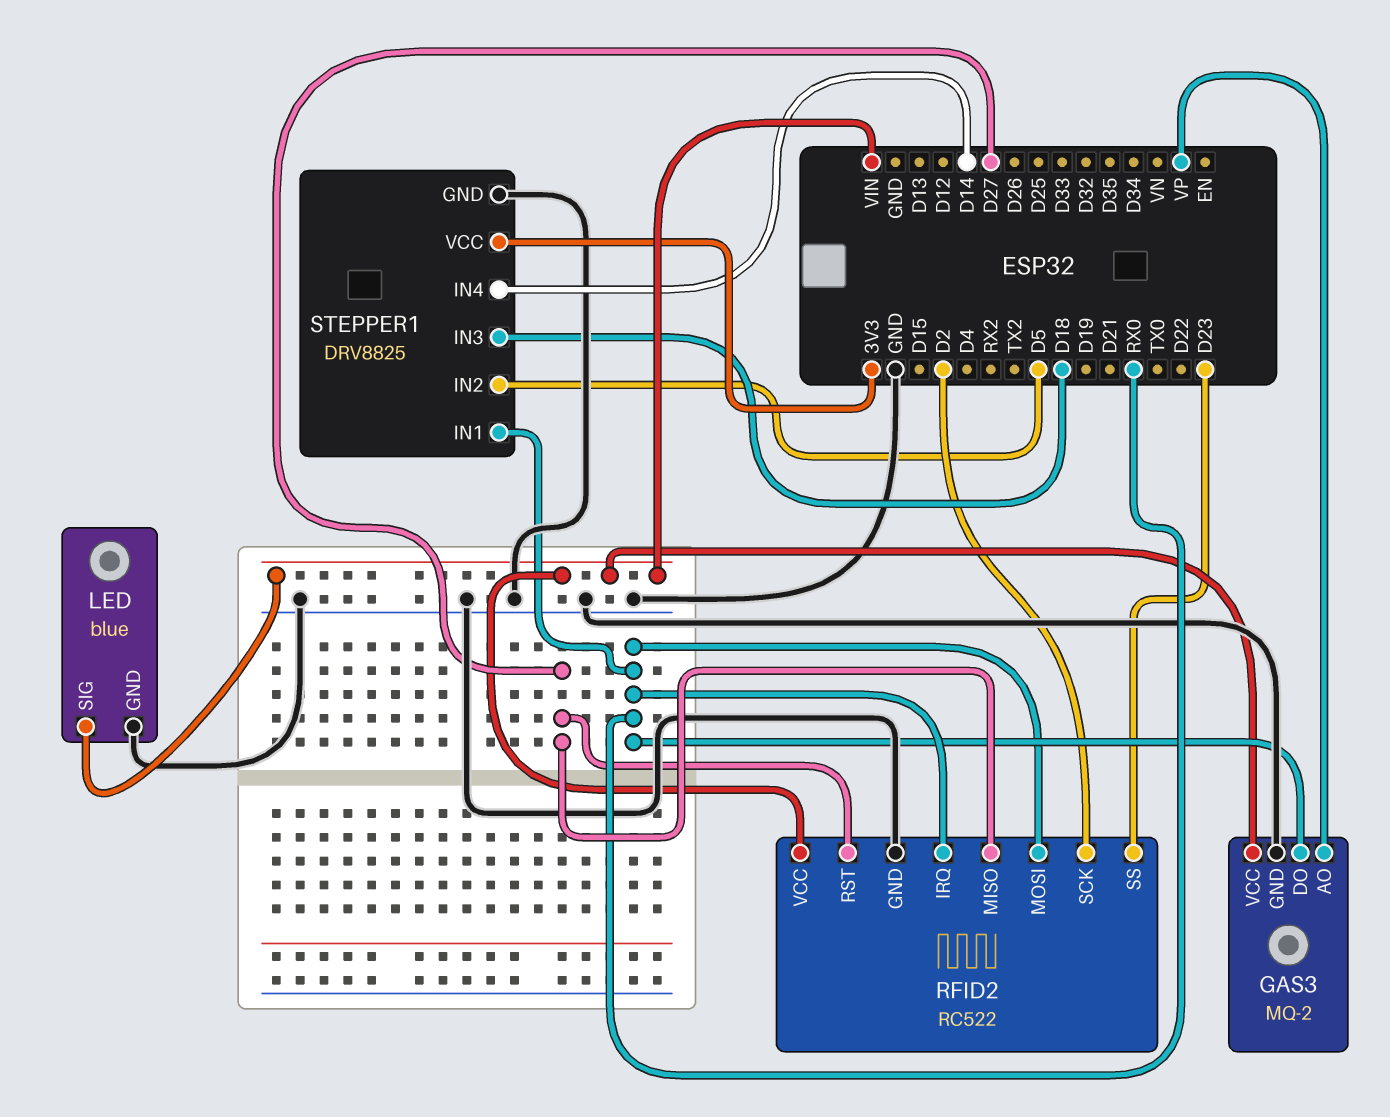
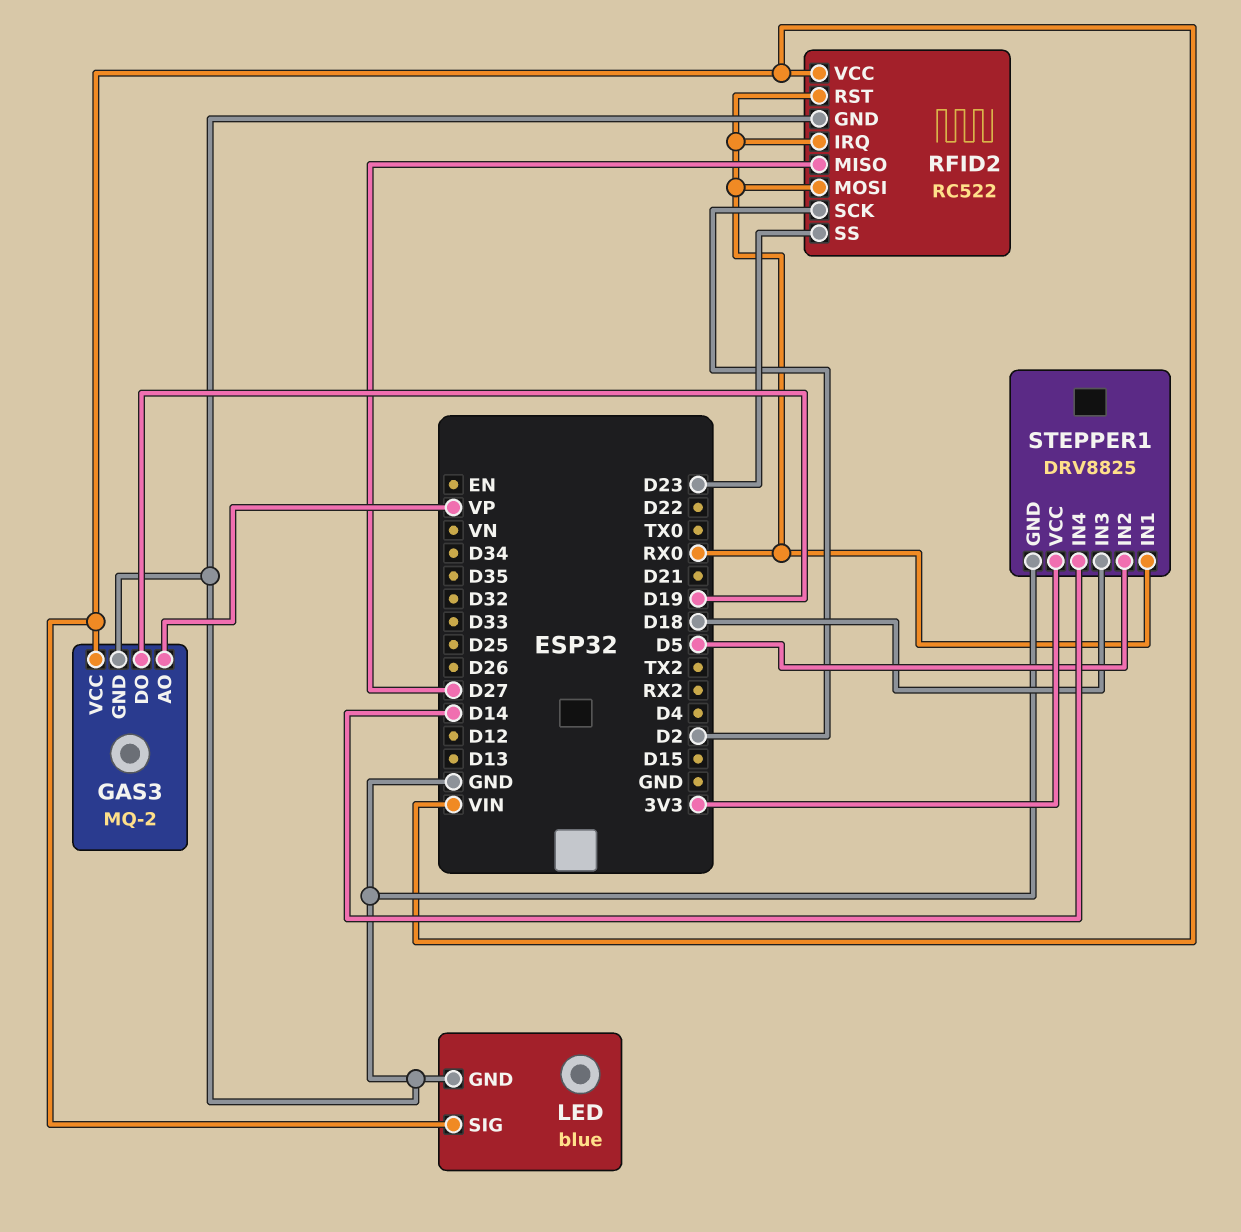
GAS3 pin DO: RX0 -> D19
RFID2 pin RST: D27 -> RX0

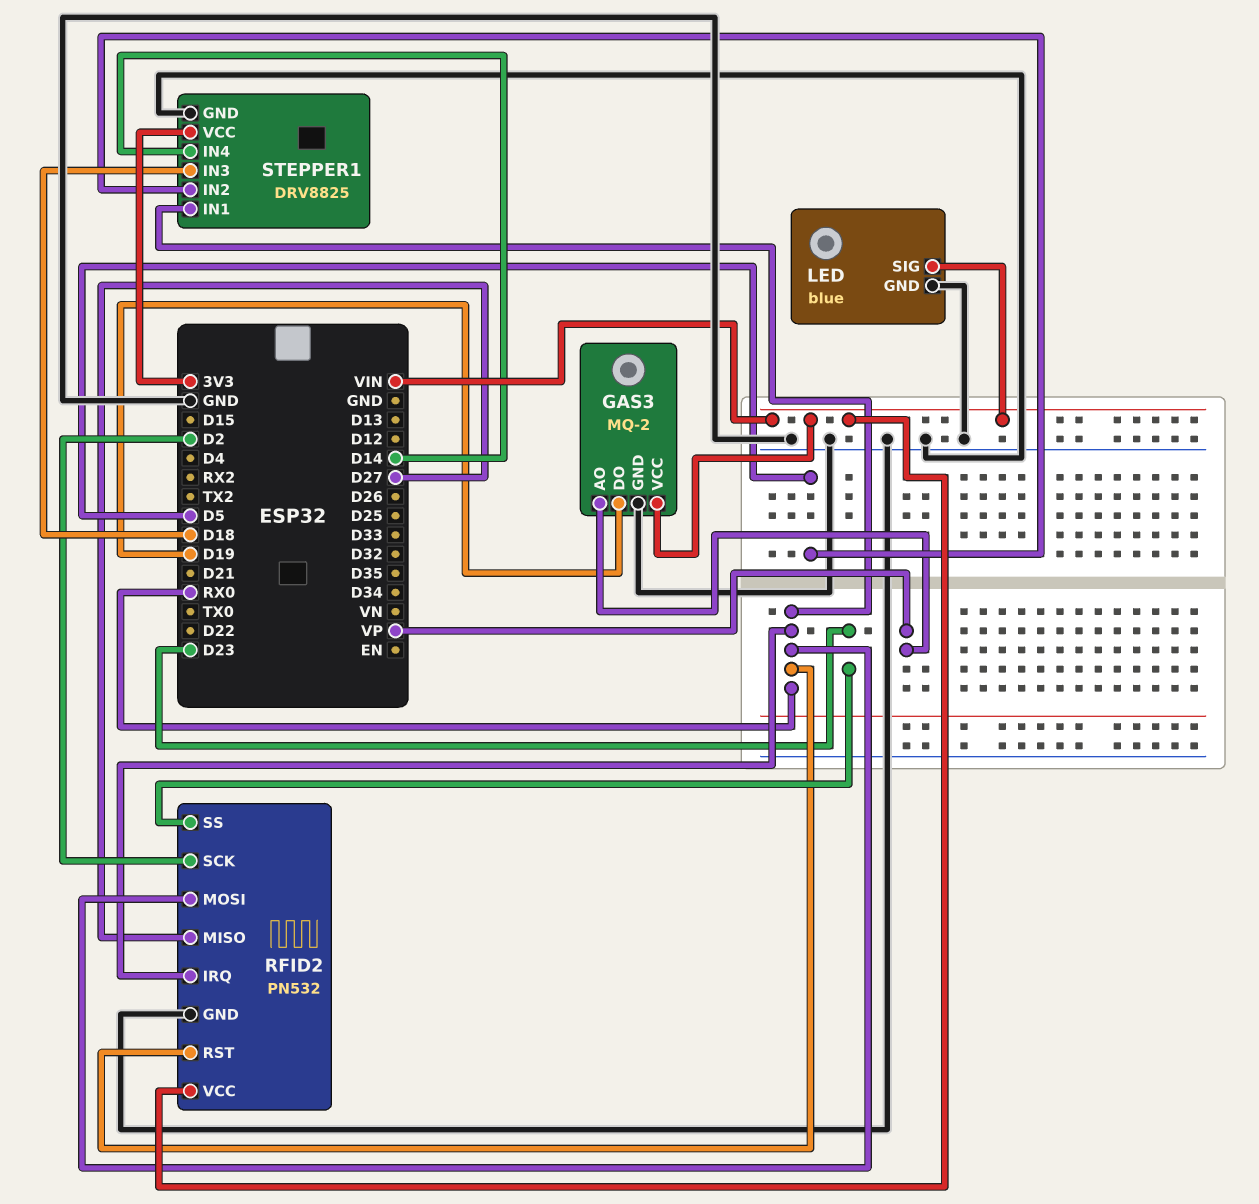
RFID2: RC522 -> PN532

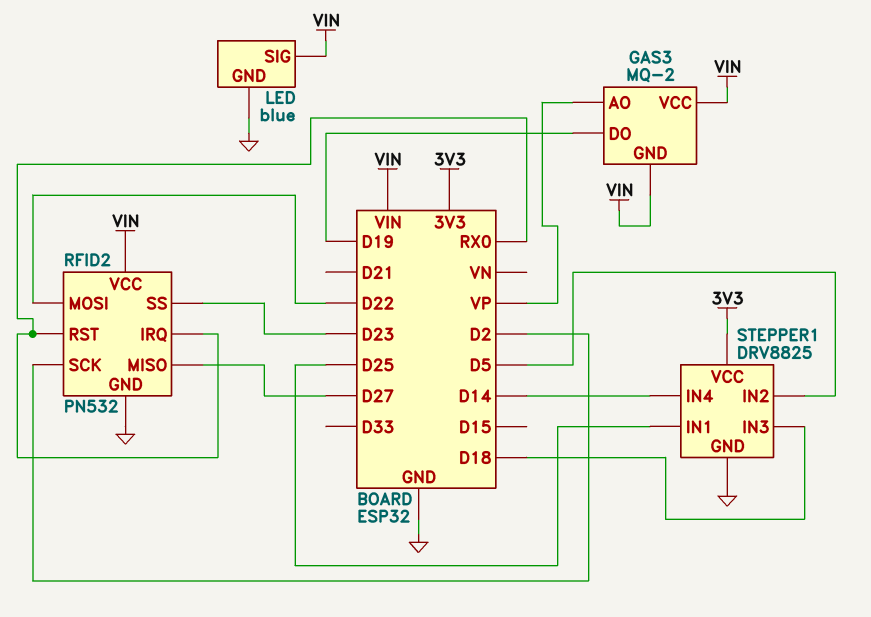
GAS3 pin GND: GND -> VIN
RFID2 pin MOSI: RX0 -> D22
STEPPER1 pin IN1: RX0 -> D25

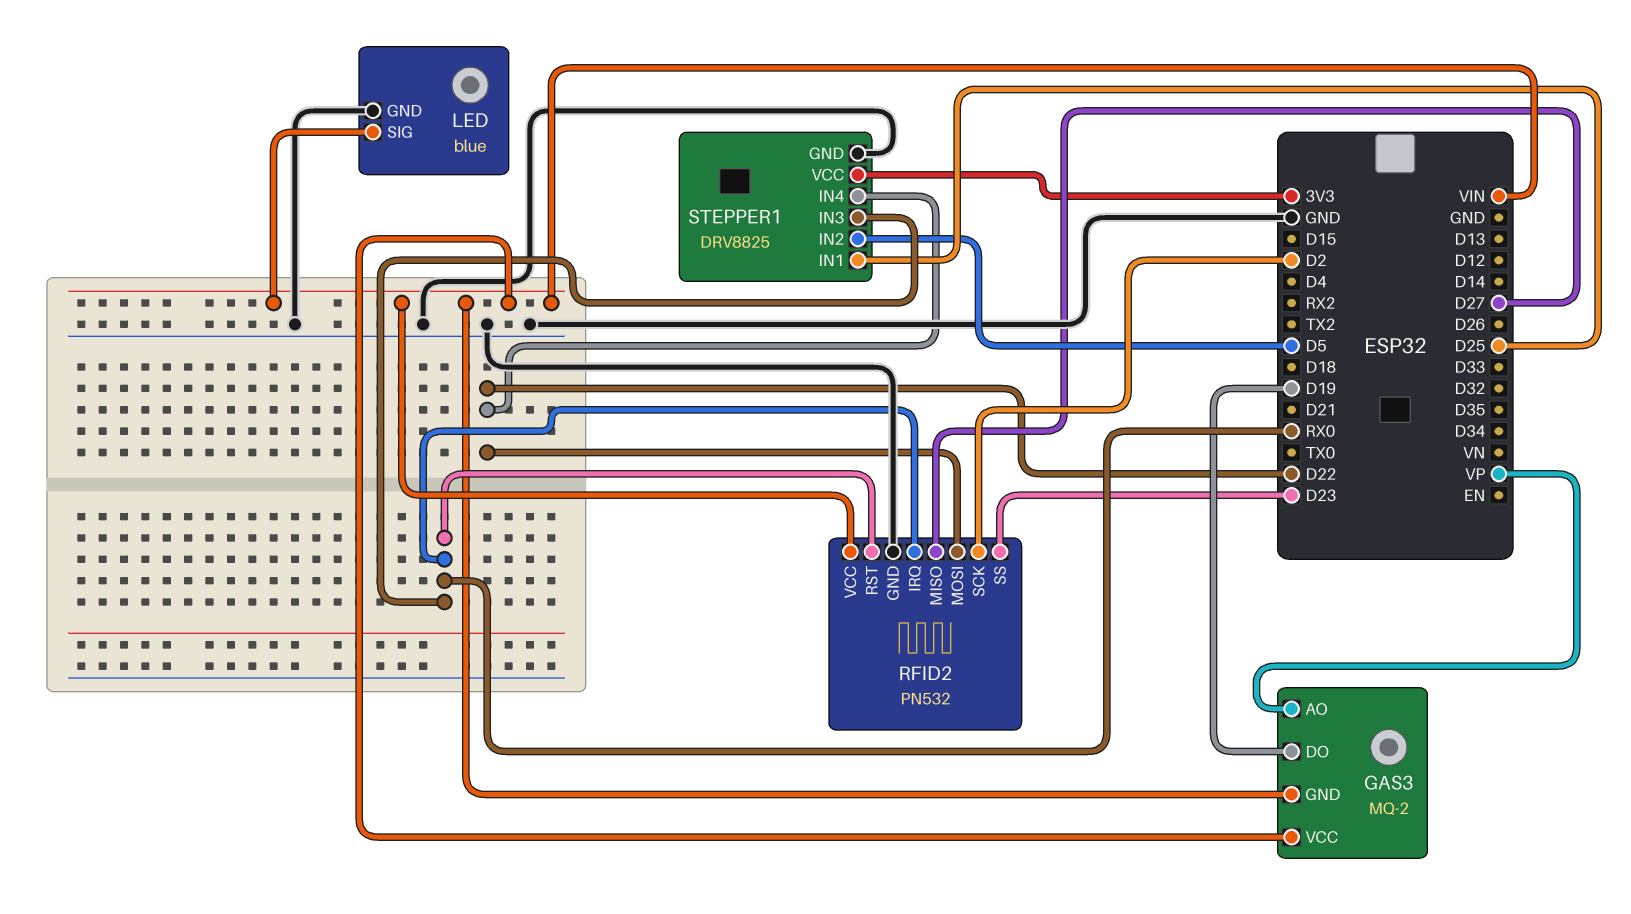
STEPPER1 pin IN3: D18 -> RX0
STEPPER1 pin IN4: D14 -> D22

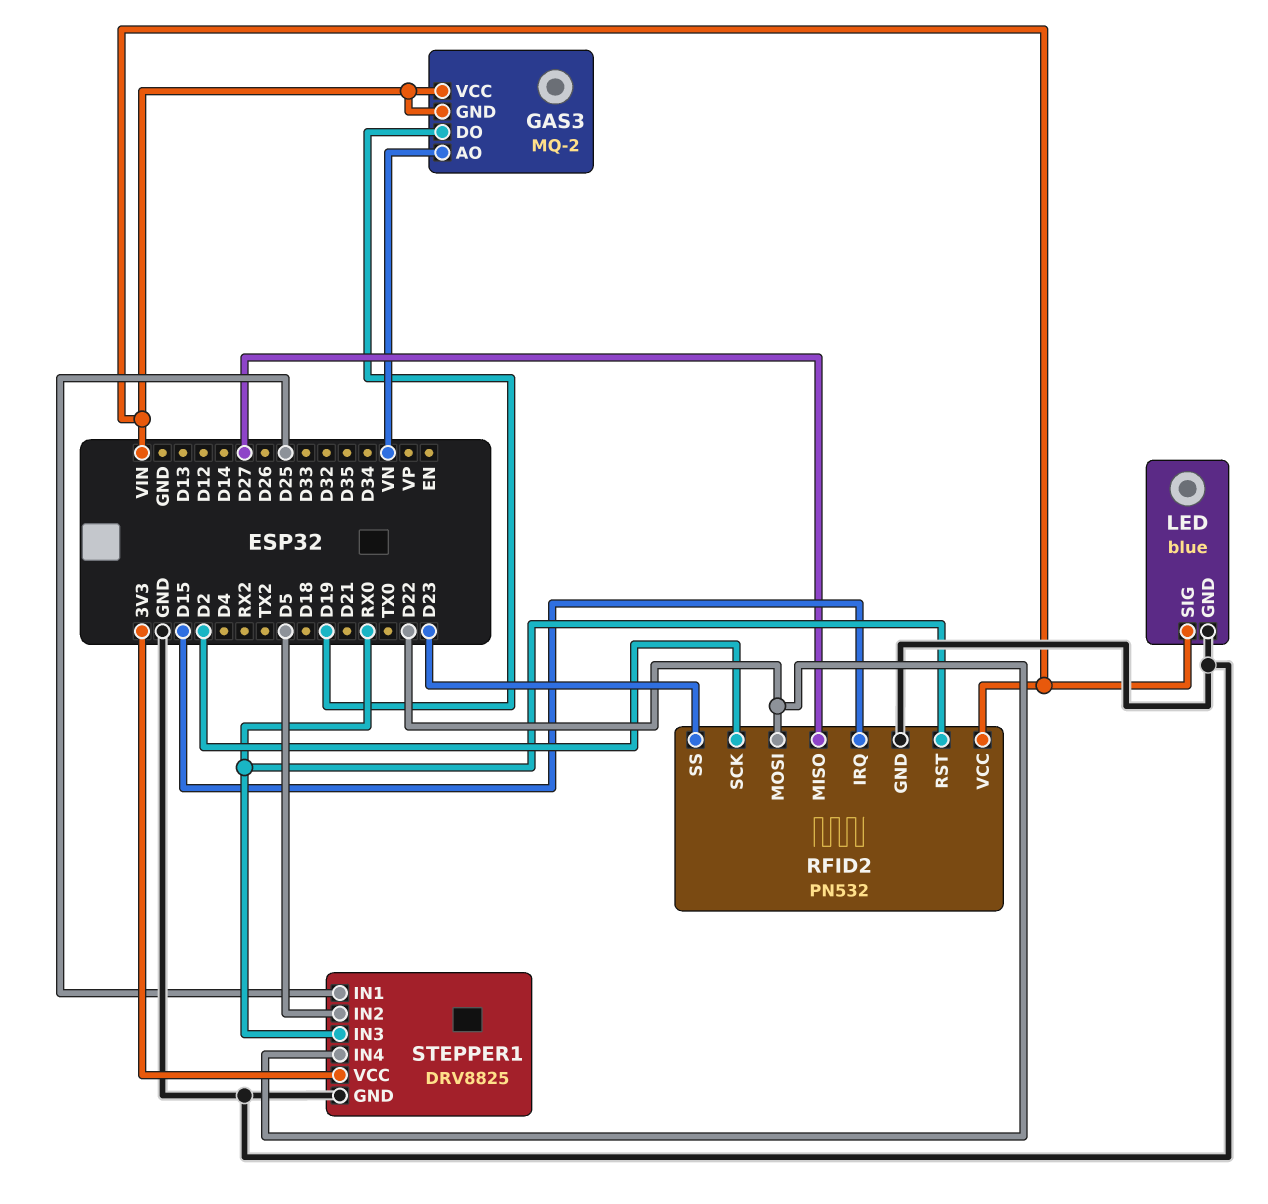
GAS3 pin AO: VP -> VN
RFID2 pin IRQ: RX0 -> D15

